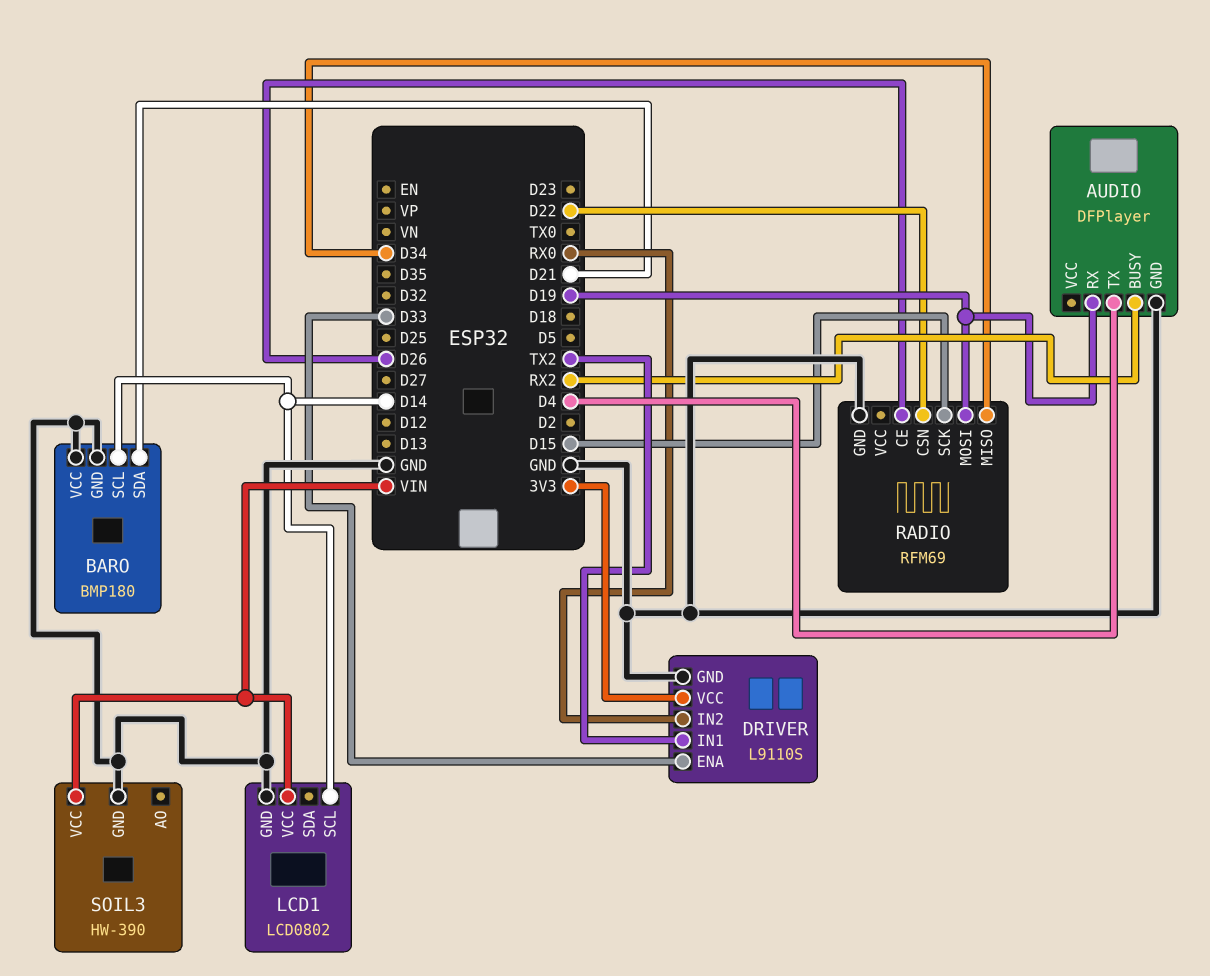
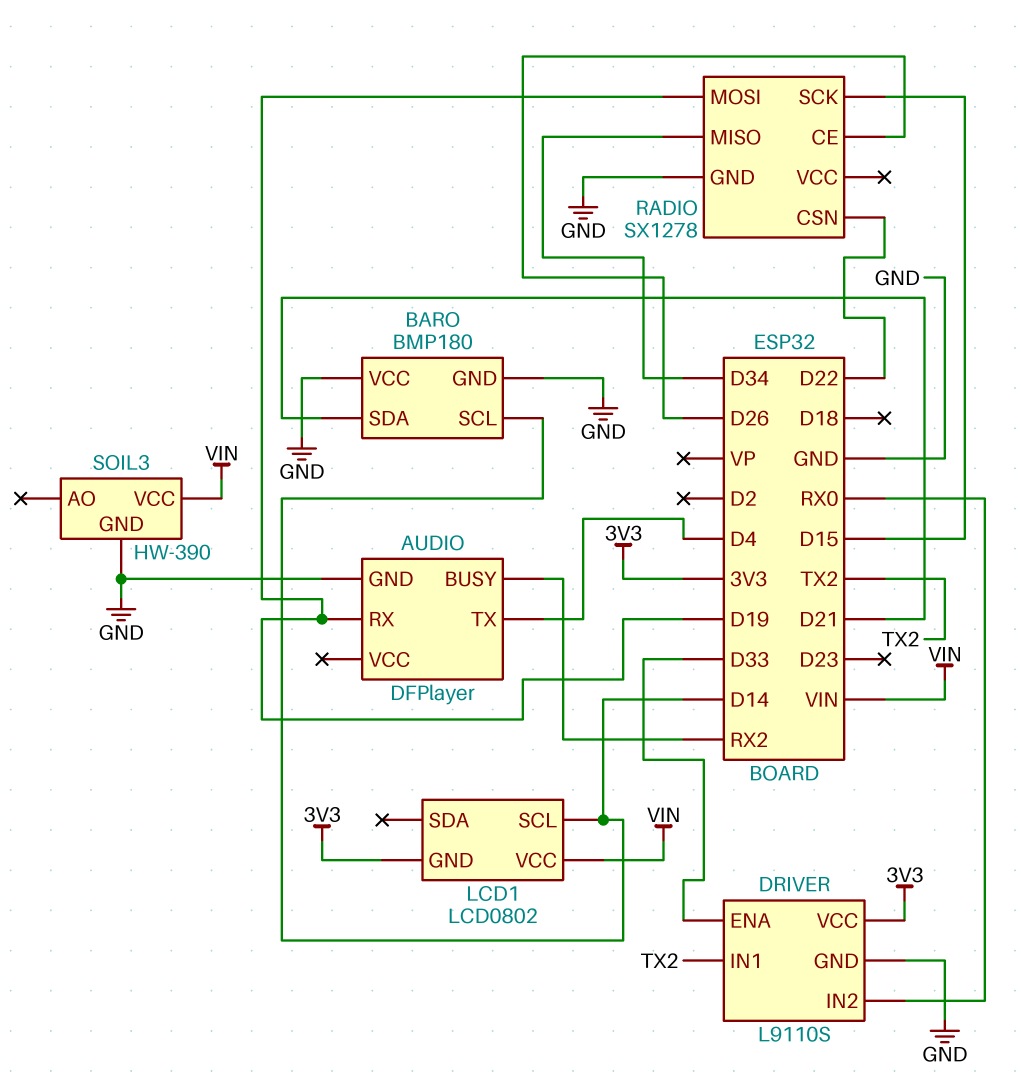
LCD1 pin GND: GND -> 3V3
RADIO: RFM69 -> SX1278

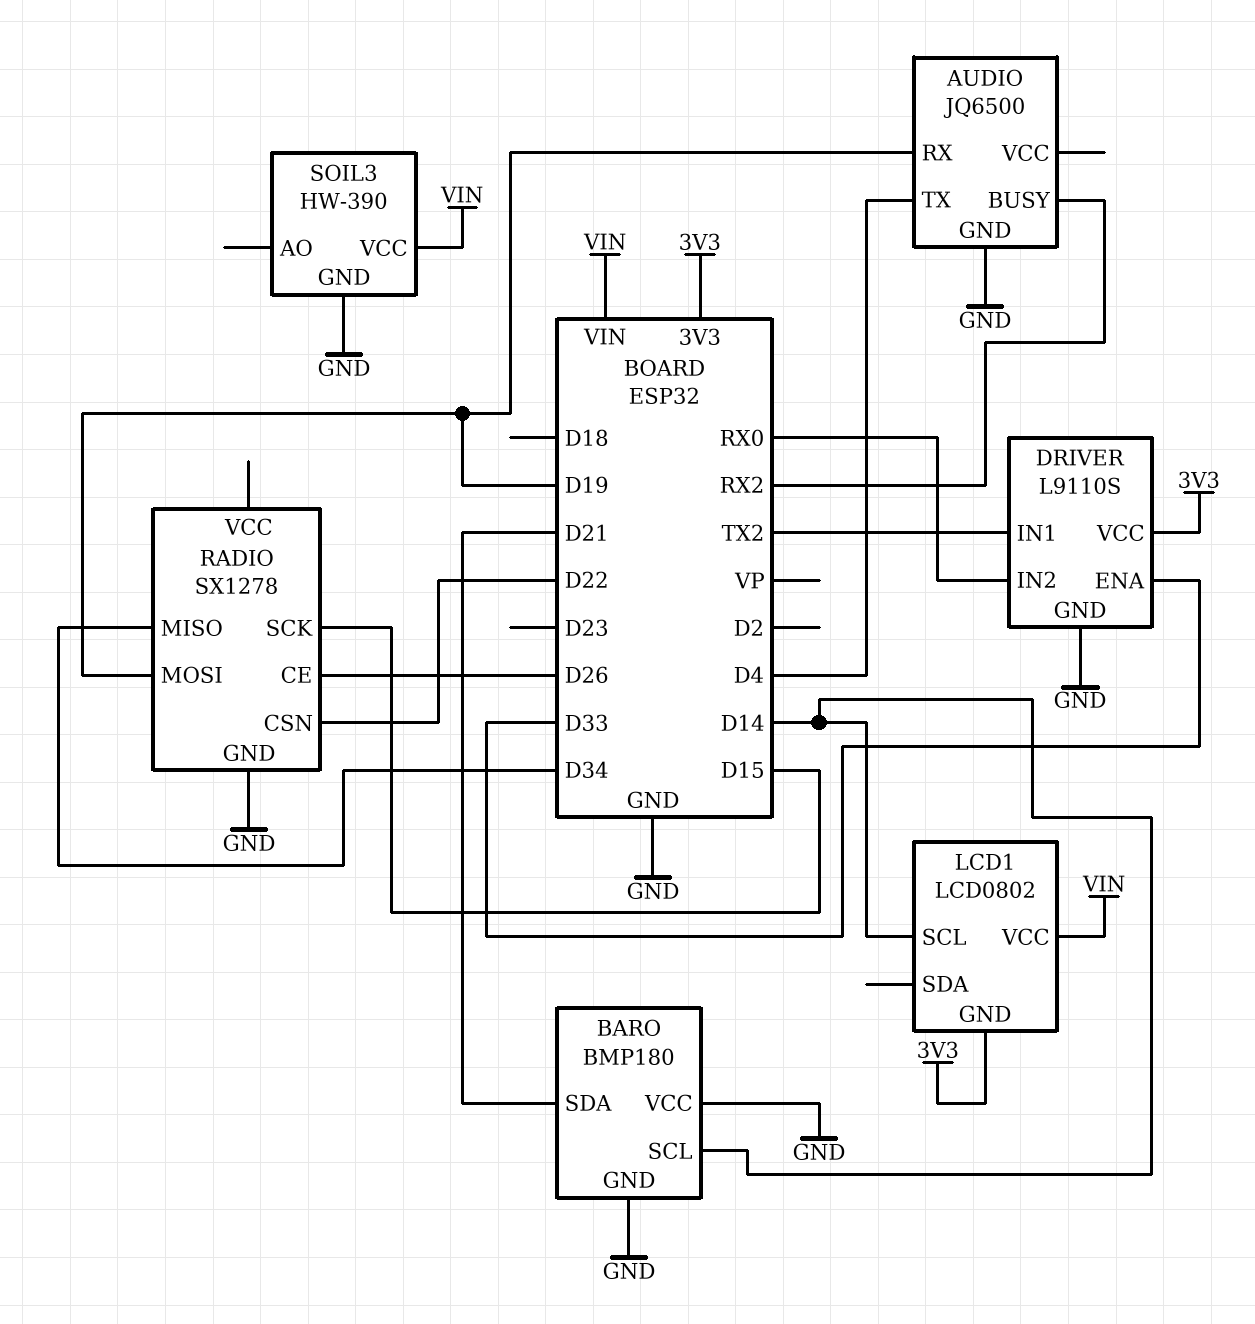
AUDIO: DFPlayer -> JQ6500

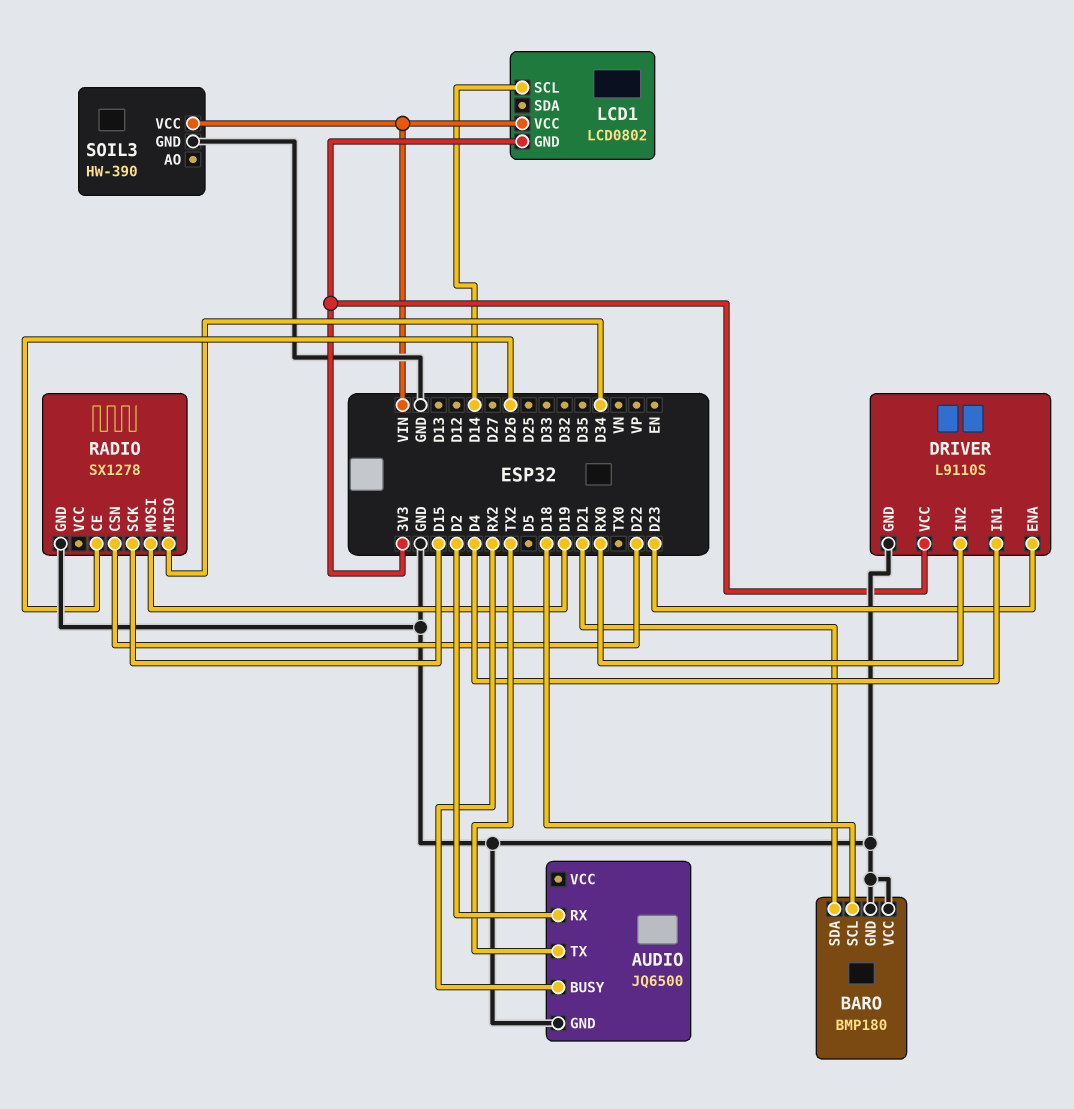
AUDIO pin RX: D19 -> D2
AUDIO pin TX: D4 -> TX2
BARO pin SCL: D14 -> D18
DRIVER pin ENA: D33 -> D23
DRIVER pin IN1: TX2 -> D4

